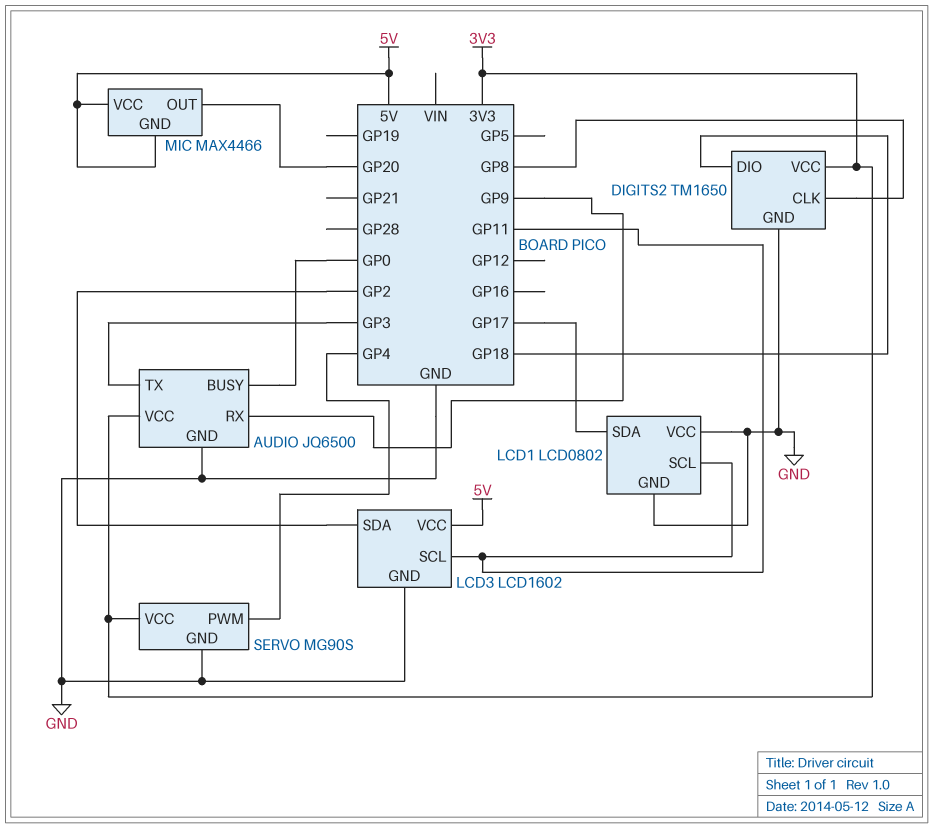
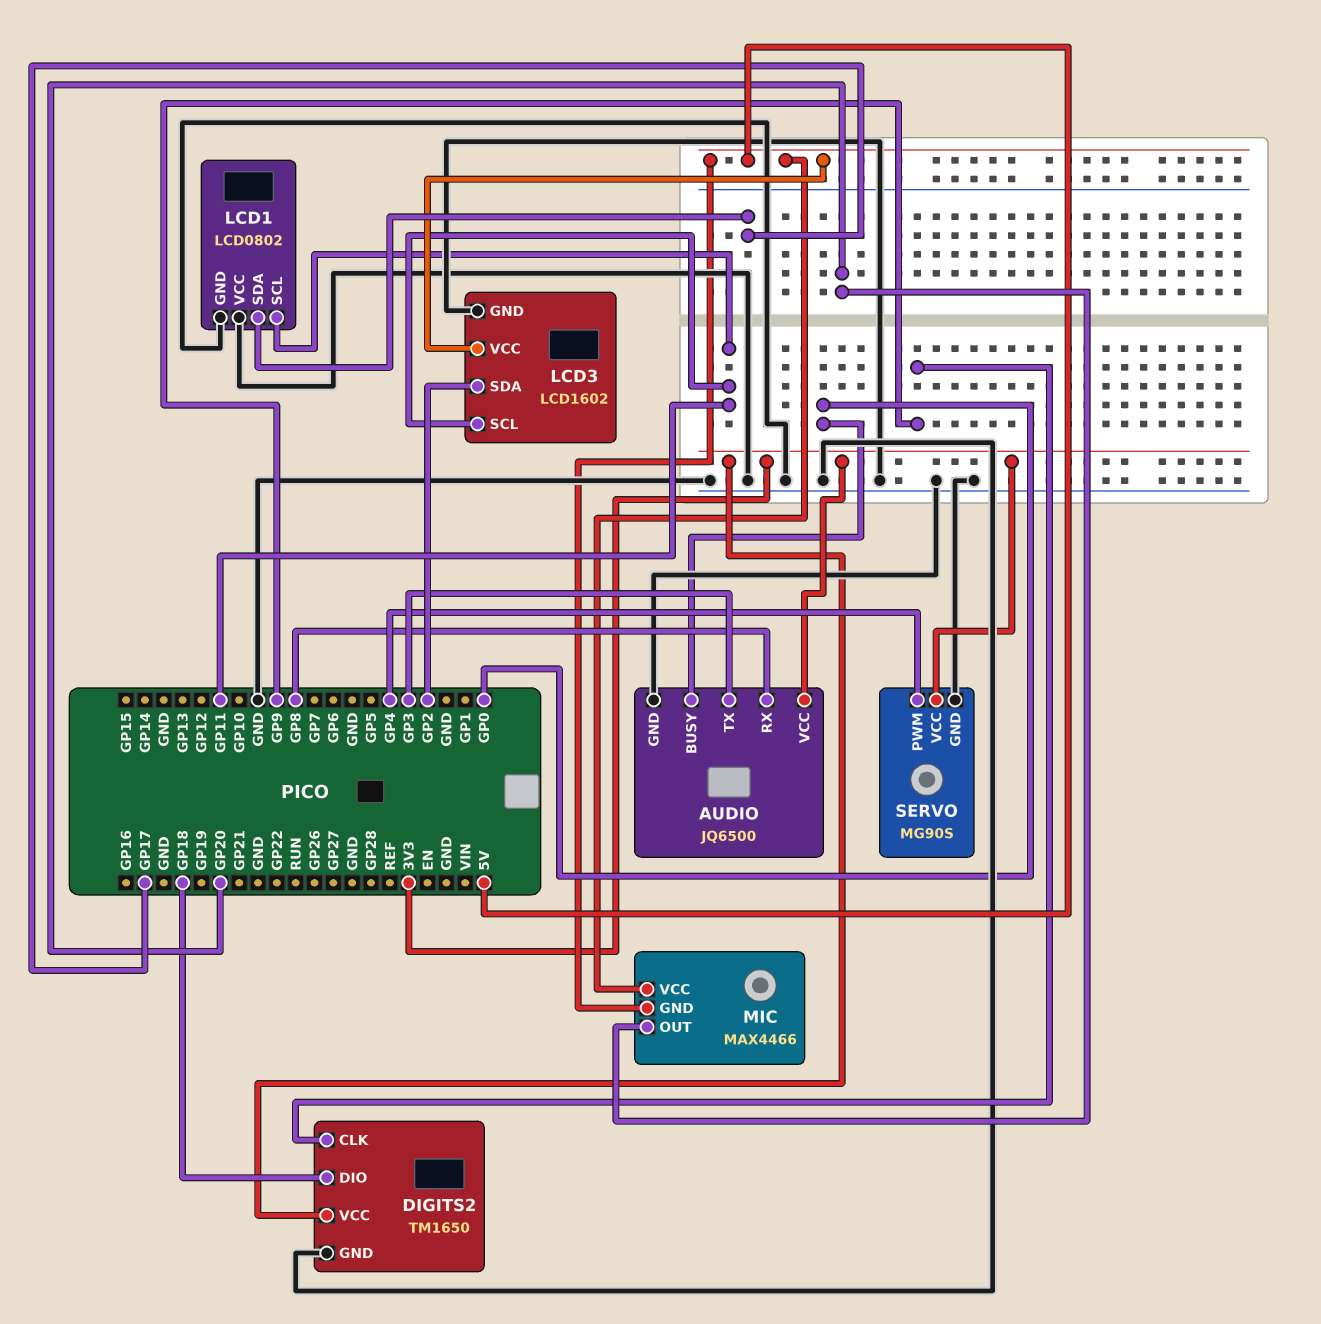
AUDIO pin RX: GP9 -> GP8
DIGITS2 pin CLK: GP8 -> GP9

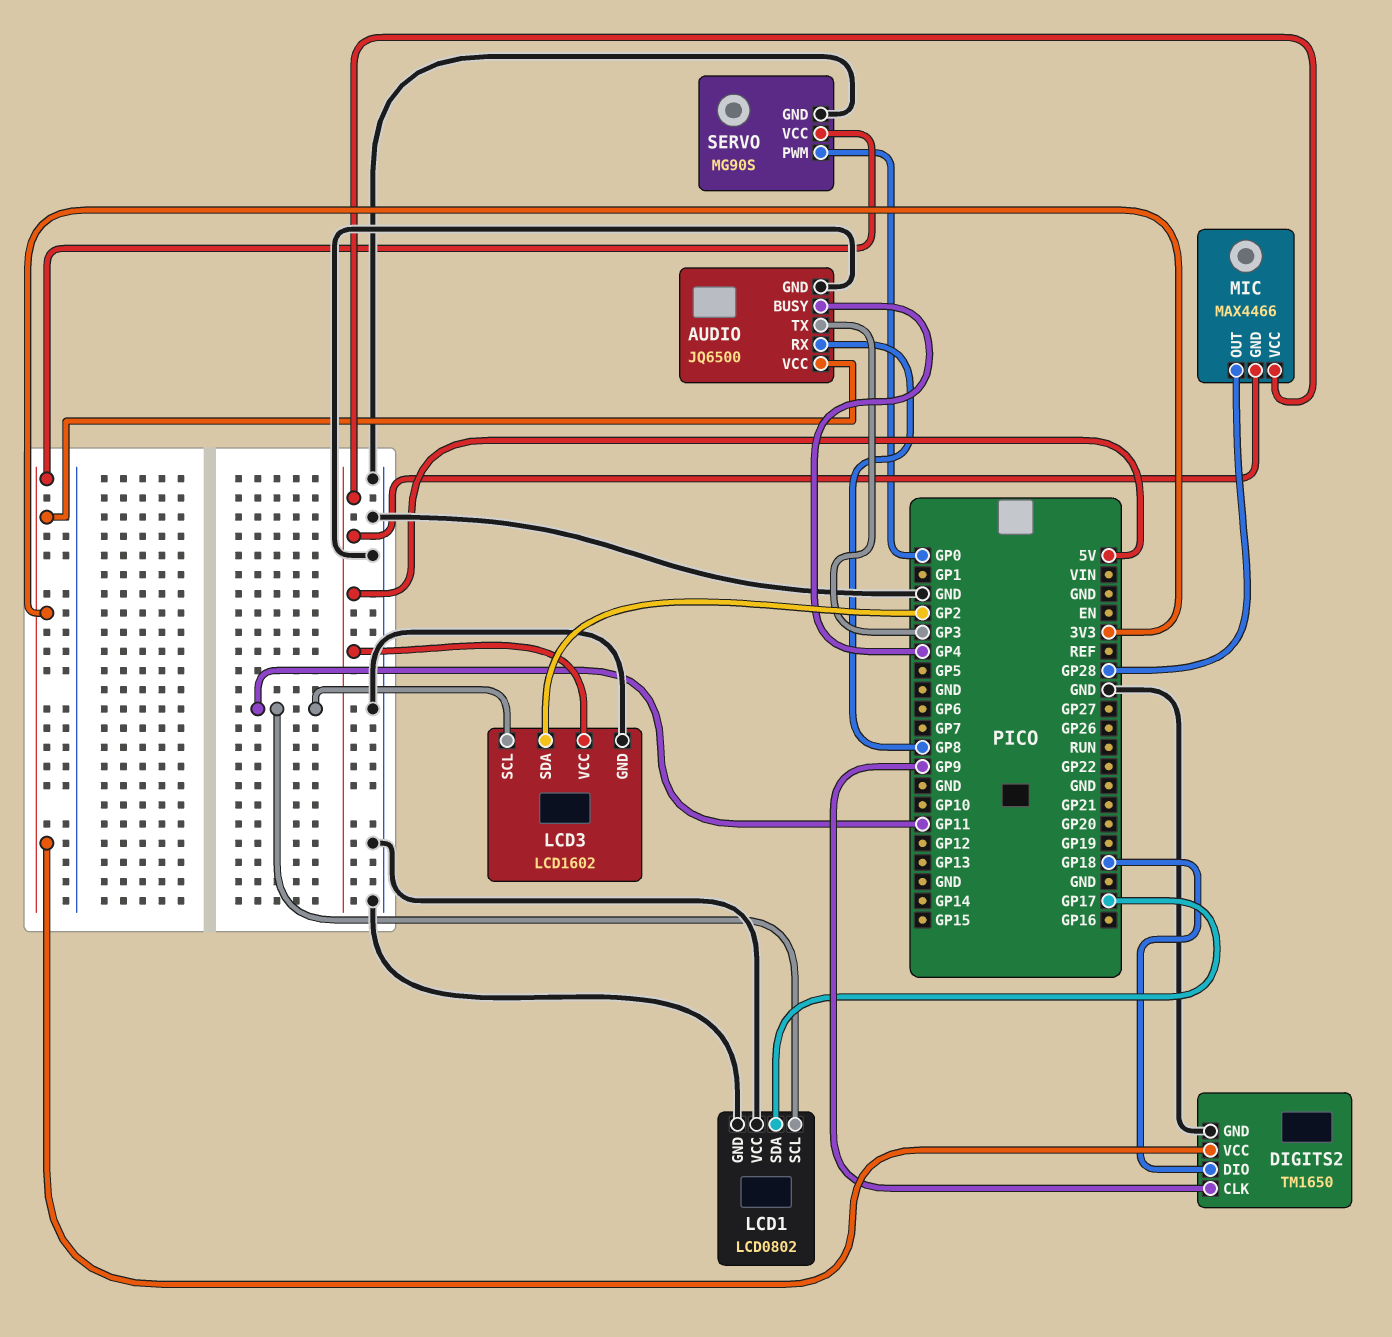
AUDIO pin BUSY: GP0 -> GP4
MIC pin OUT: GP20 -> GP28
SERVO pin PWM: GP4 -> GP0

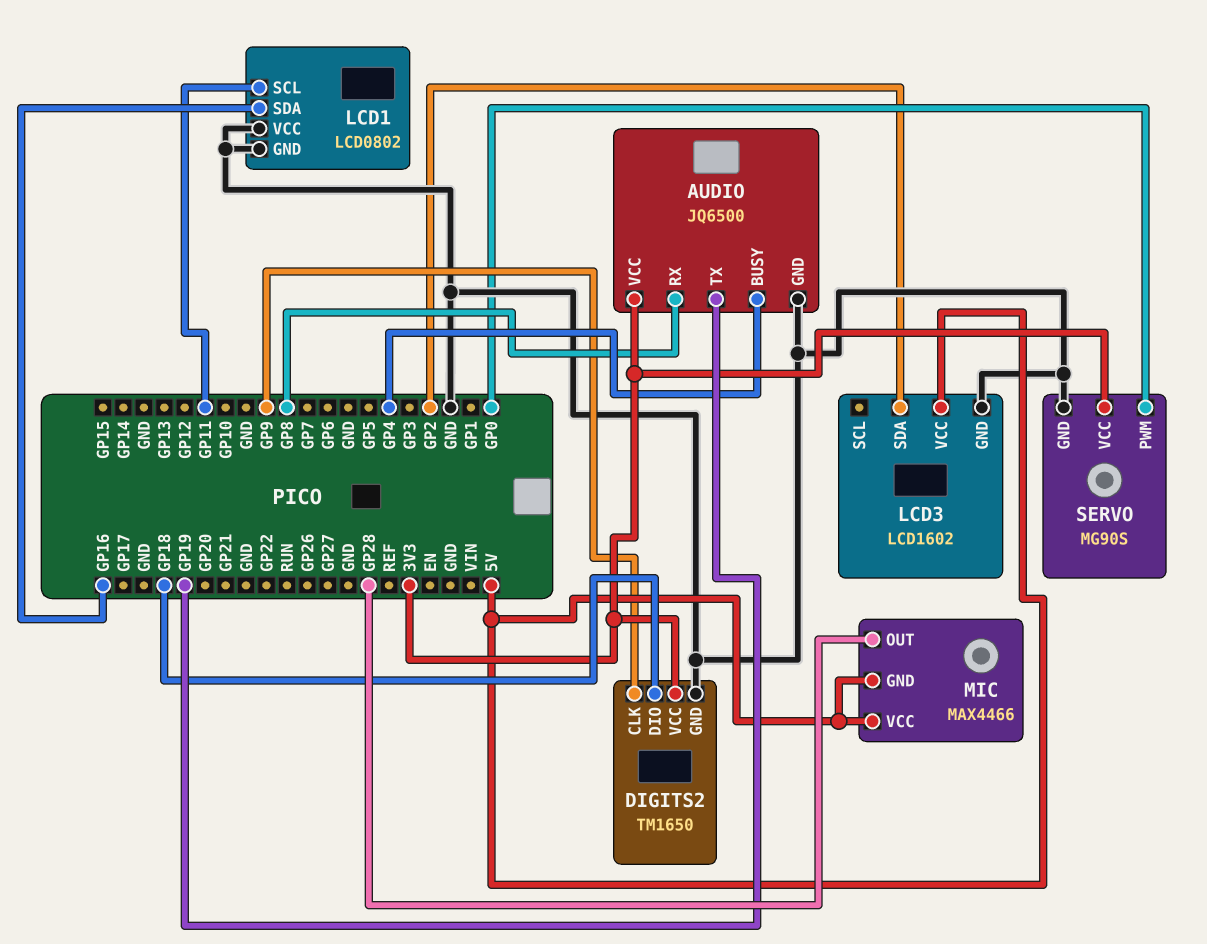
AUDIO pin TX: GP3 -> GP19
LCD1 pin SDA: GP17 -> GP16
LCD3 pin SCL: GP11 -> none

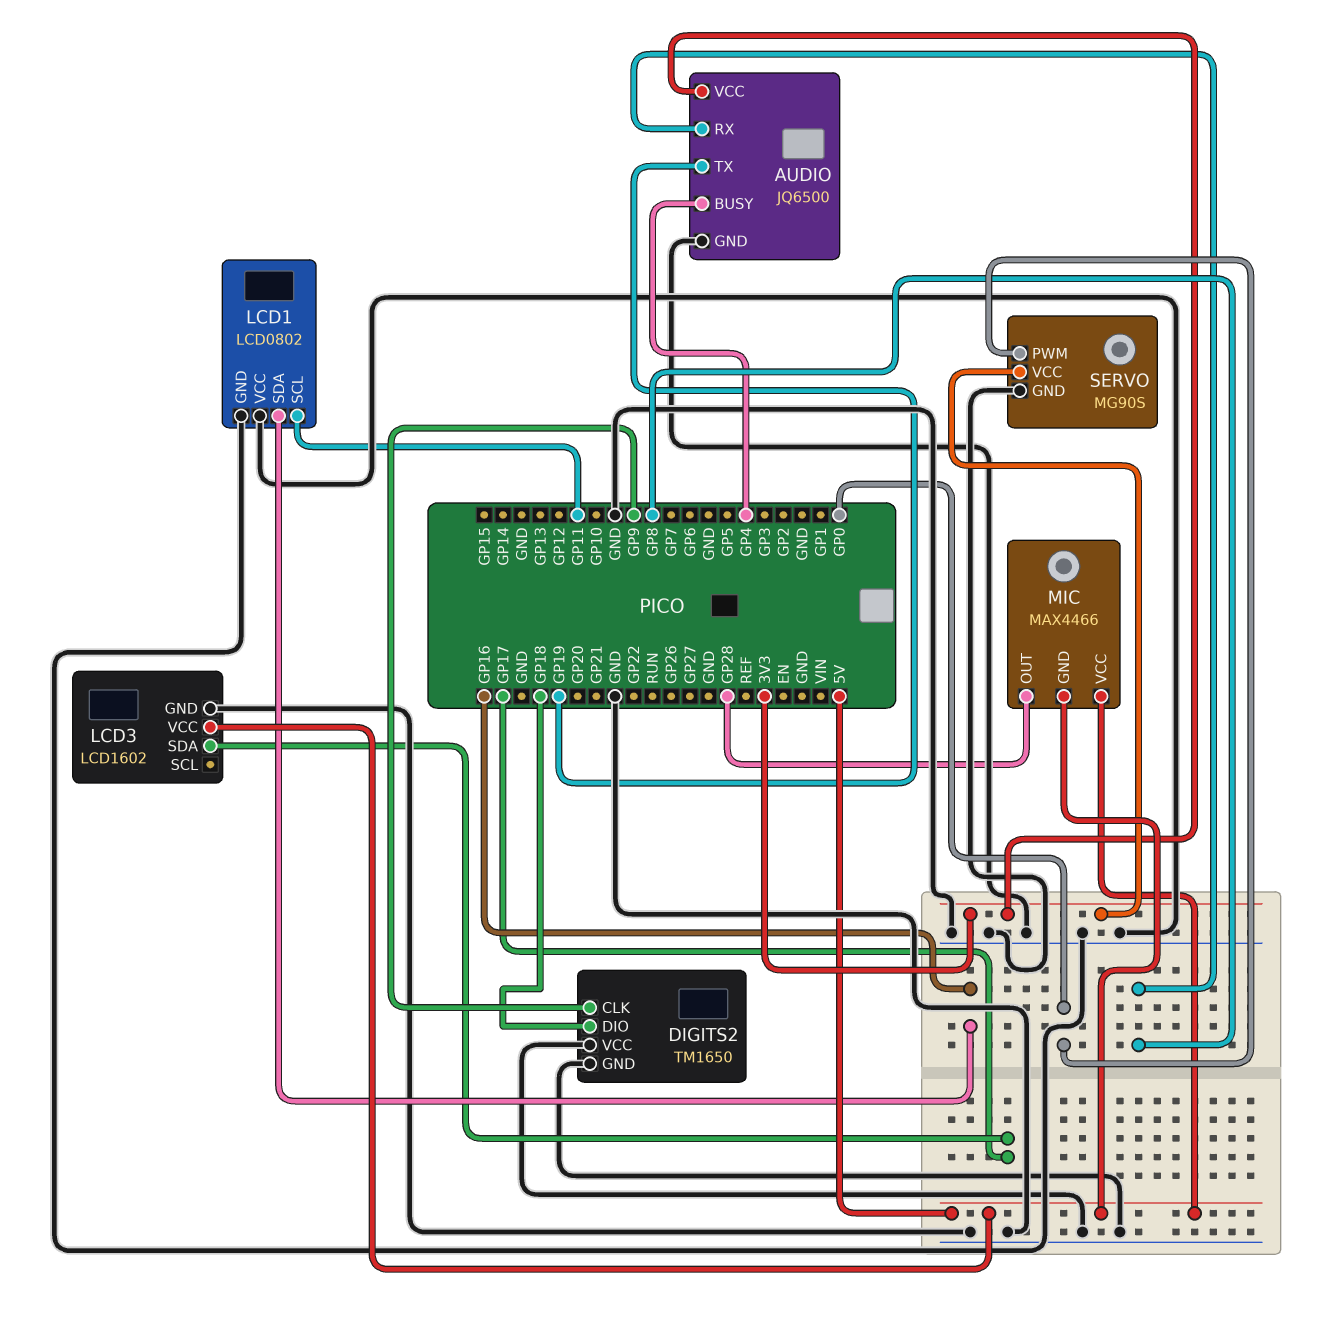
DIGITS2 pin VCC: 3V3 -> GND
LCD3 pin SDA: GP2 -> GP17

